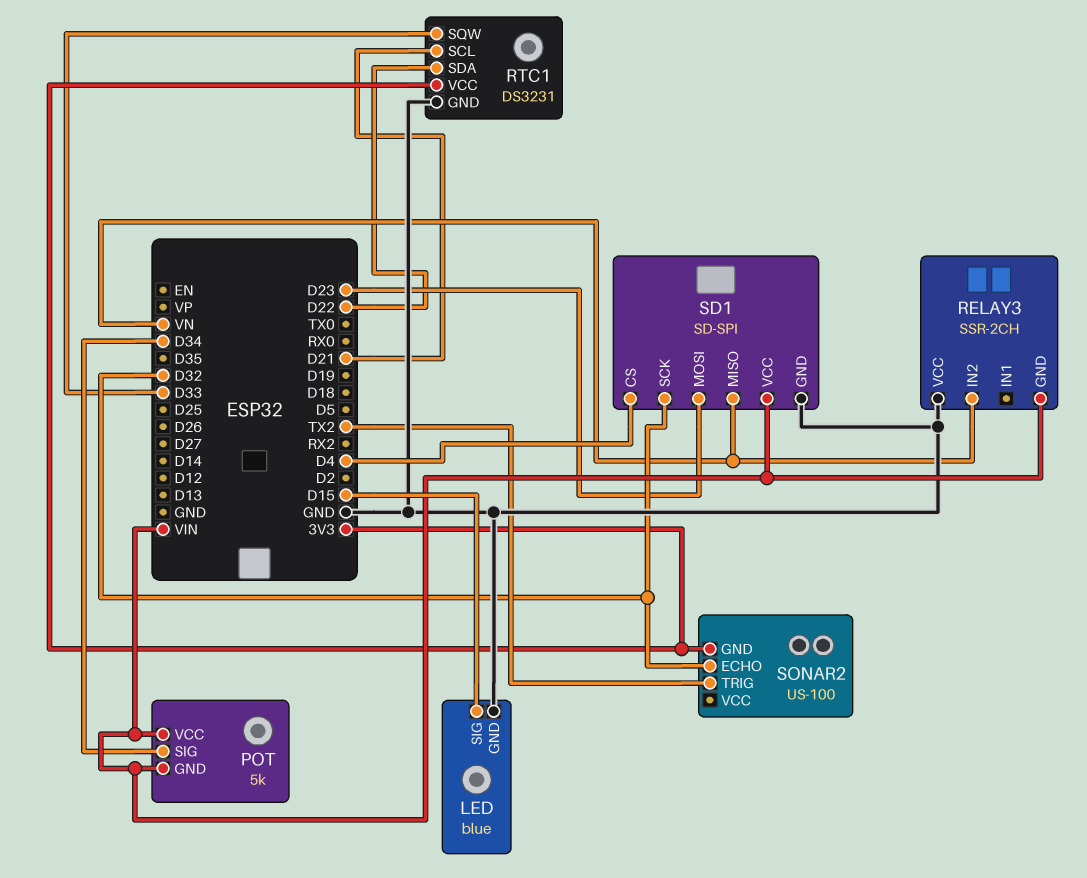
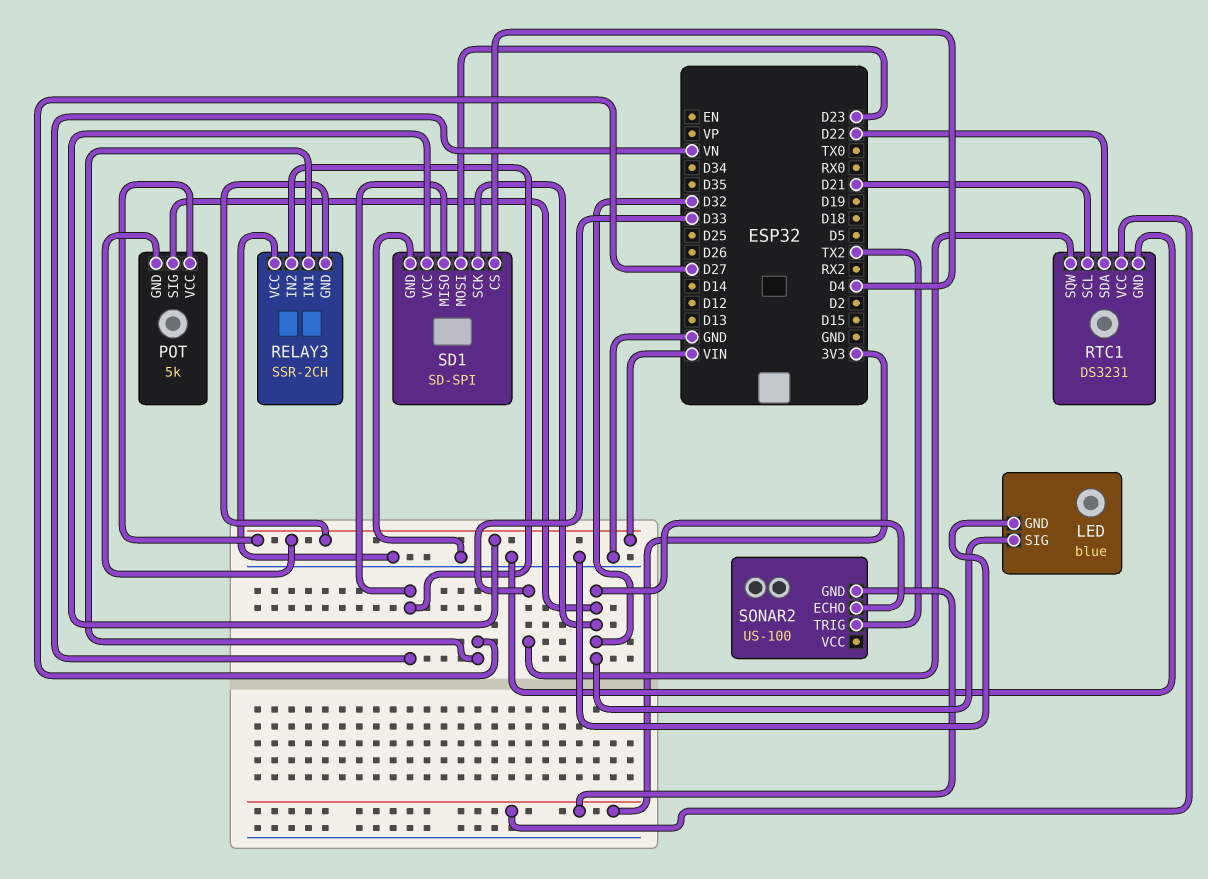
LED pin SIG: D15 -> D32
POT pin SIG: D34 -> D32
RELAY3 pin IN1: none -> D27

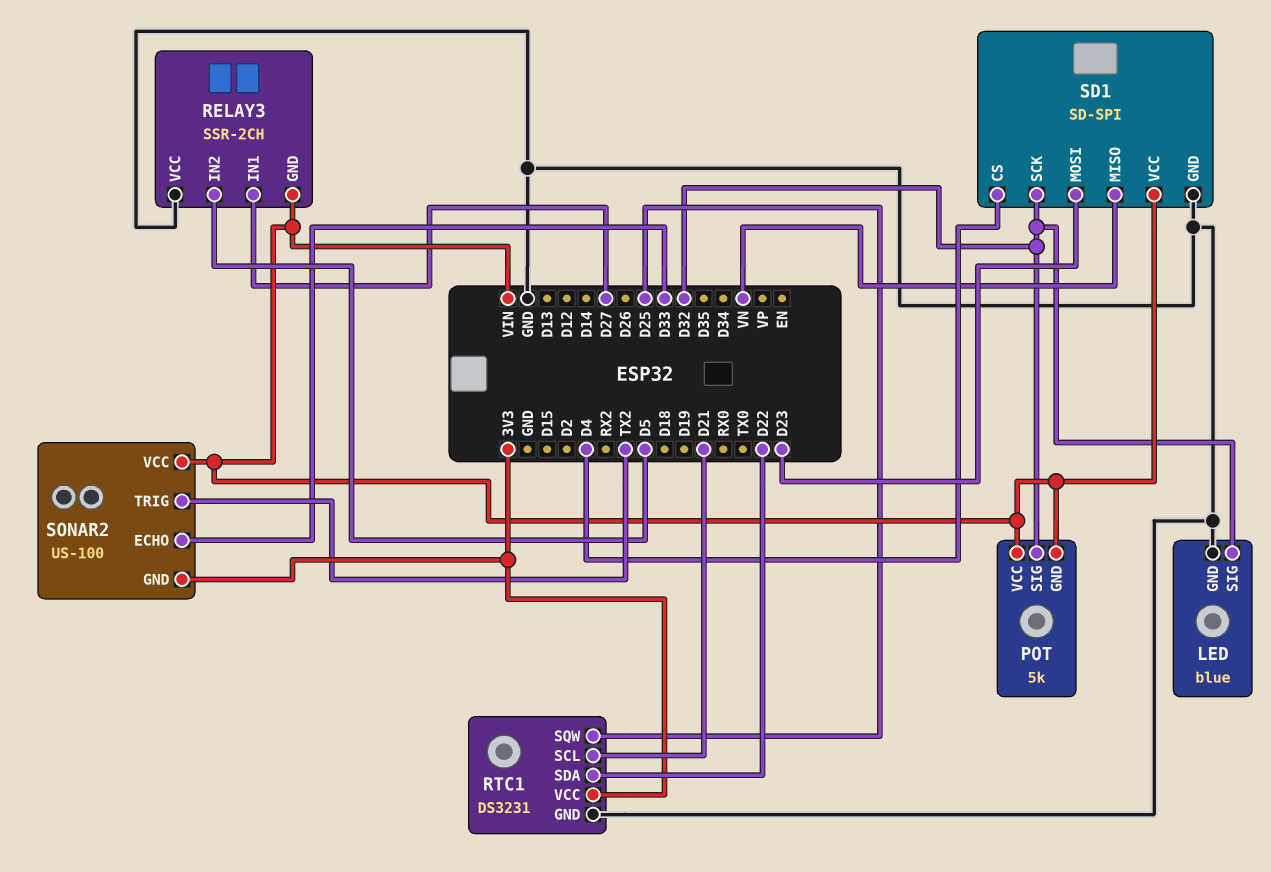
RELAY3 pin IN2: VN -> D5
RTC1 pin SQW: D33 -> D25
SONAR2 pin ECHO: D32 -> D33
SONAR2 pin VCC: none -> VIN

